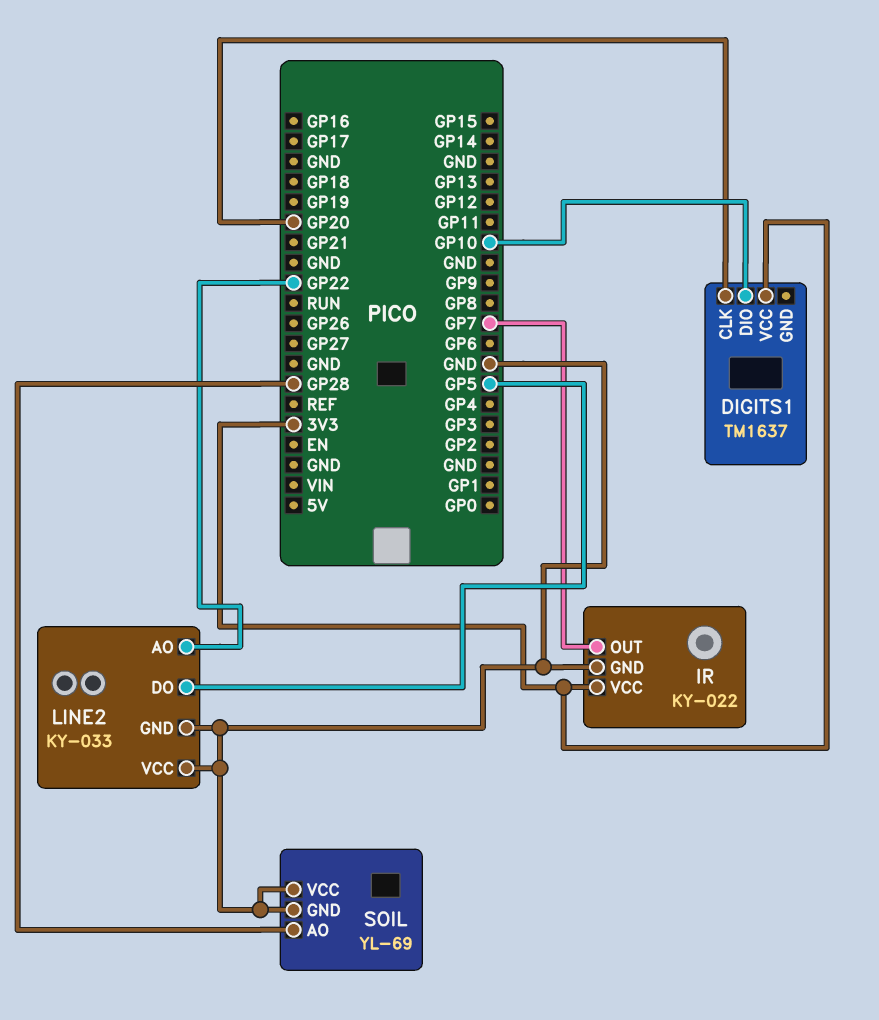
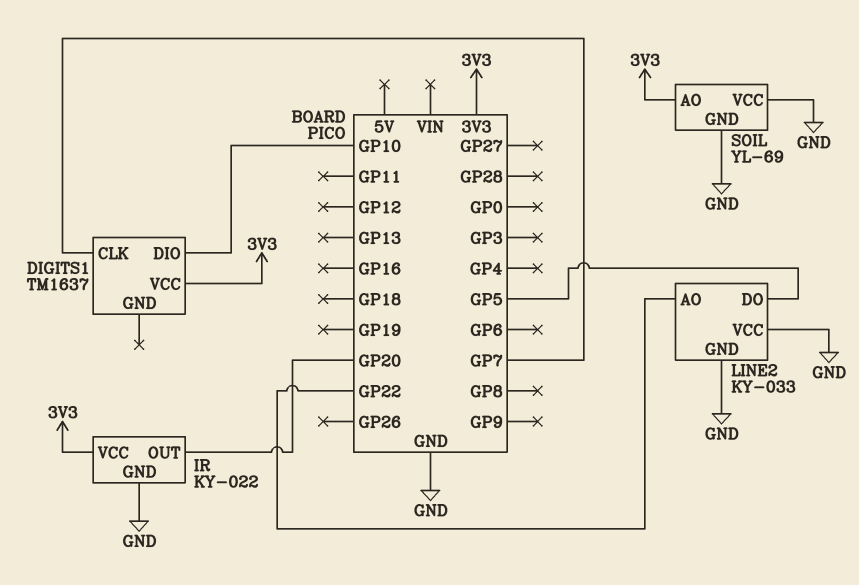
DIGITS1 pin CLK: GP20 -> GP7
IR pin OUT: GP7 -> GP20
SOIL pin AO: GP28 -> 3V3

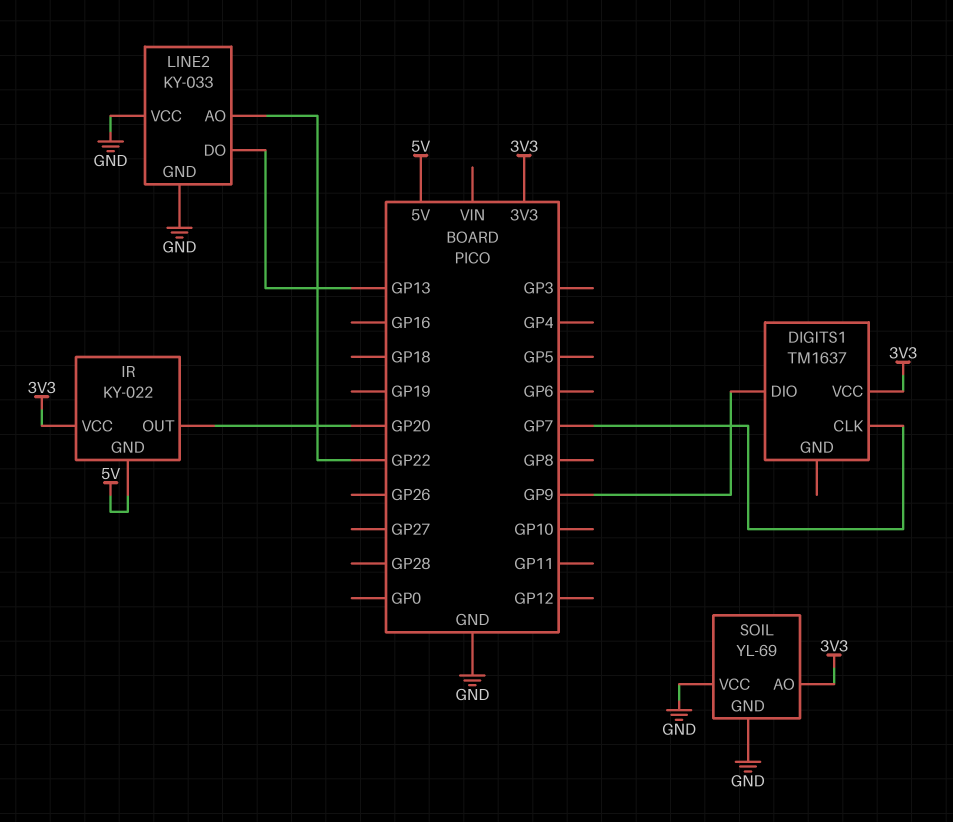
DIGITS1 pin DIO: GP10 -> GP9
IR pin GND: GND -> 5V
LINE2 pin DO: GP5 -> GP13

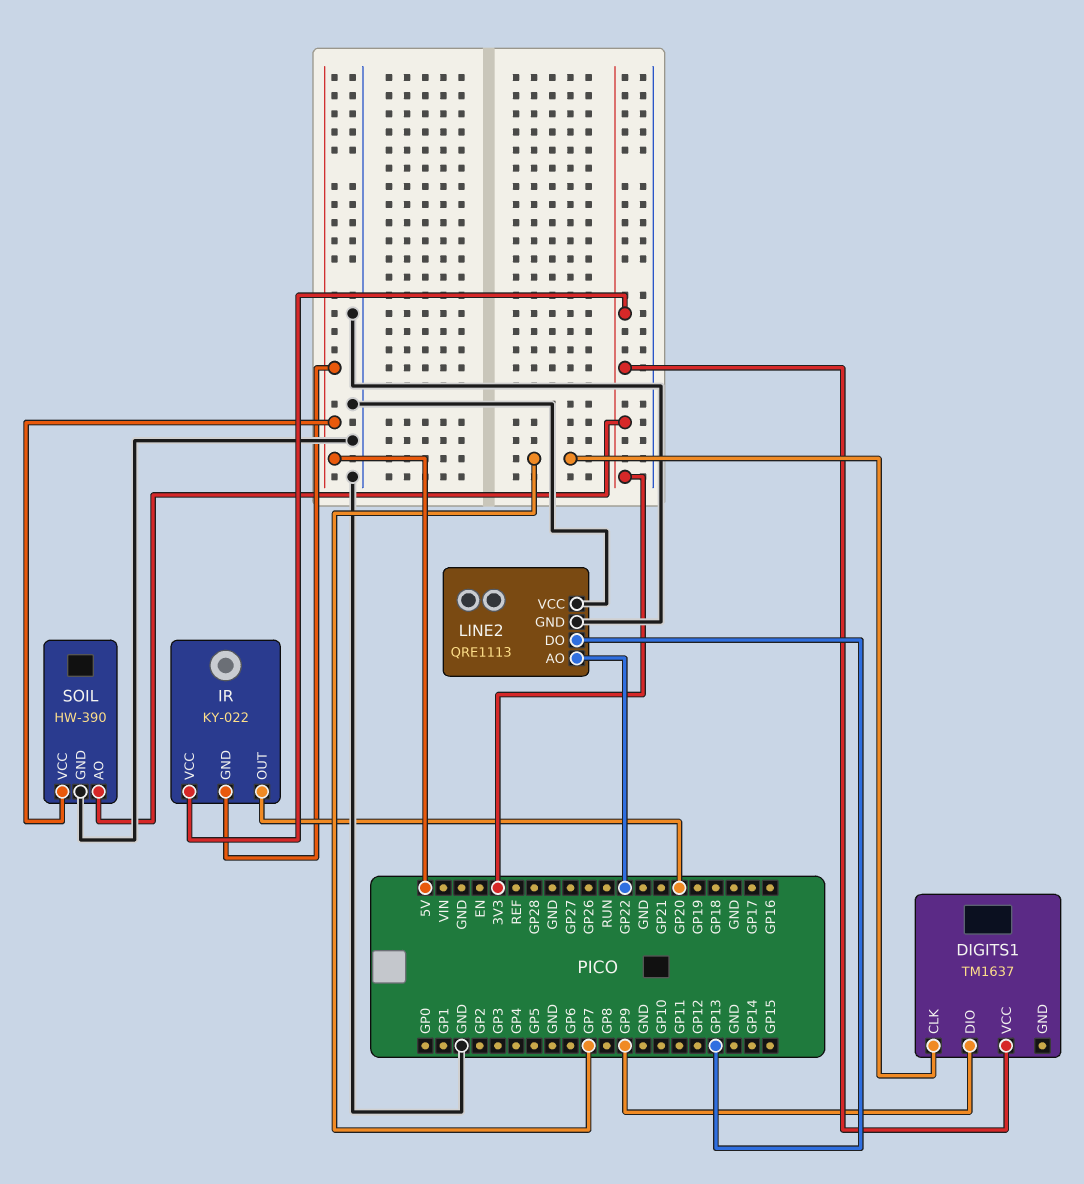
LINE2: KY-033 -> QRE1113
SOIL: YL-69 -> HW-390
SOIL pin VCC: GND -> 5V

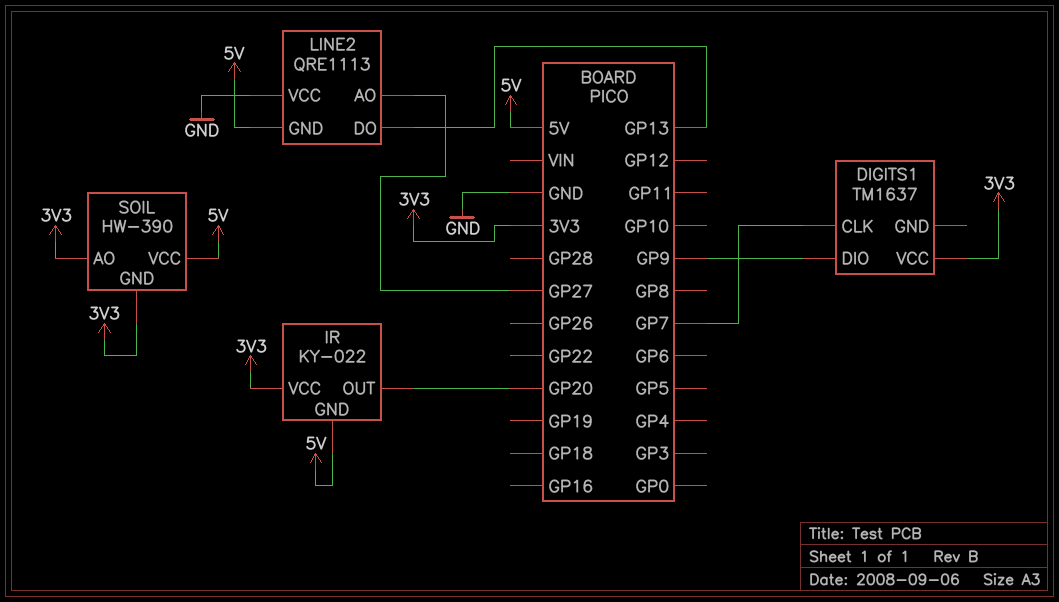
LINE2 pin AO: GP22 -> GP27
LINE2 pin GND: GND -> 5V
SOIL pin GND: GND -> 3V3

